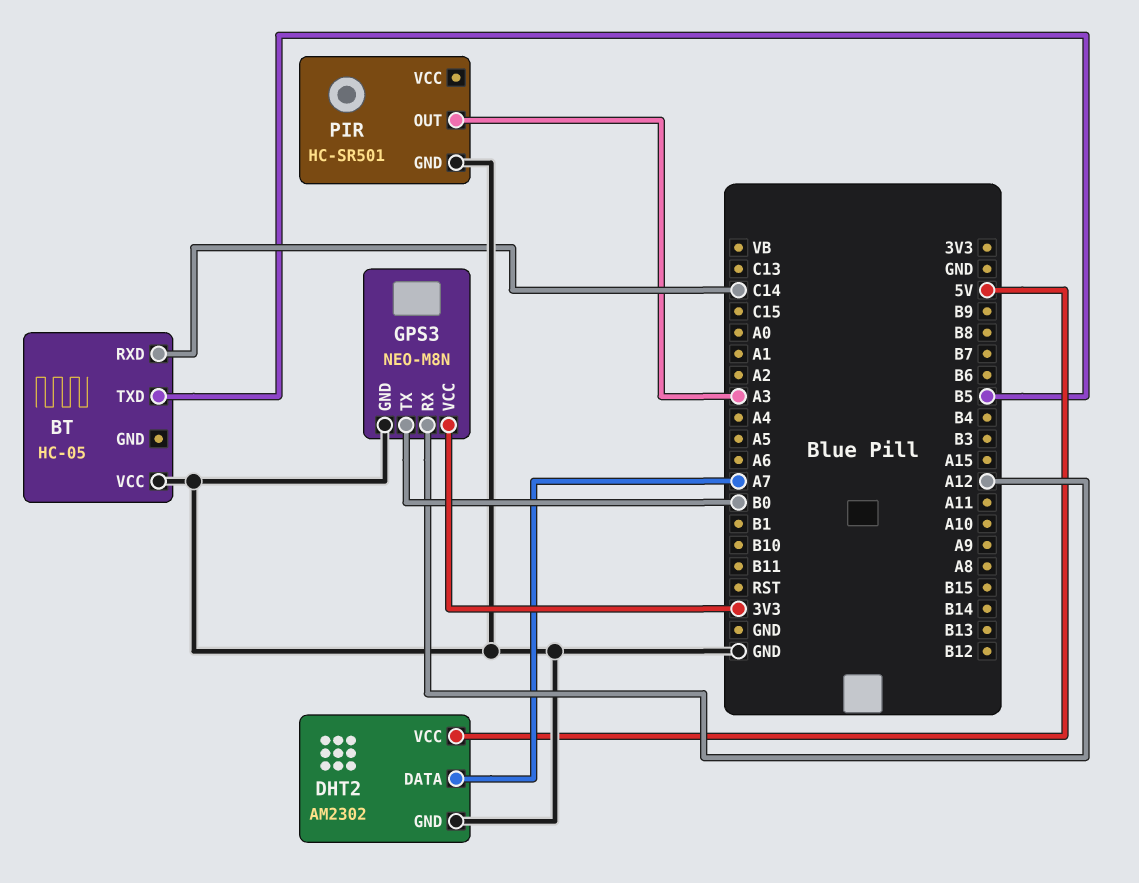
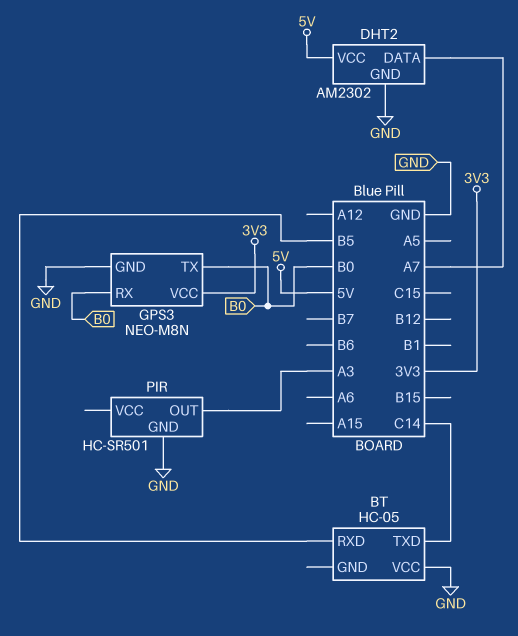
BT pin RXD: C14 -> B5
BT pin TXD: B5 -> C14
GPS3 pin RX: A12 -> B0

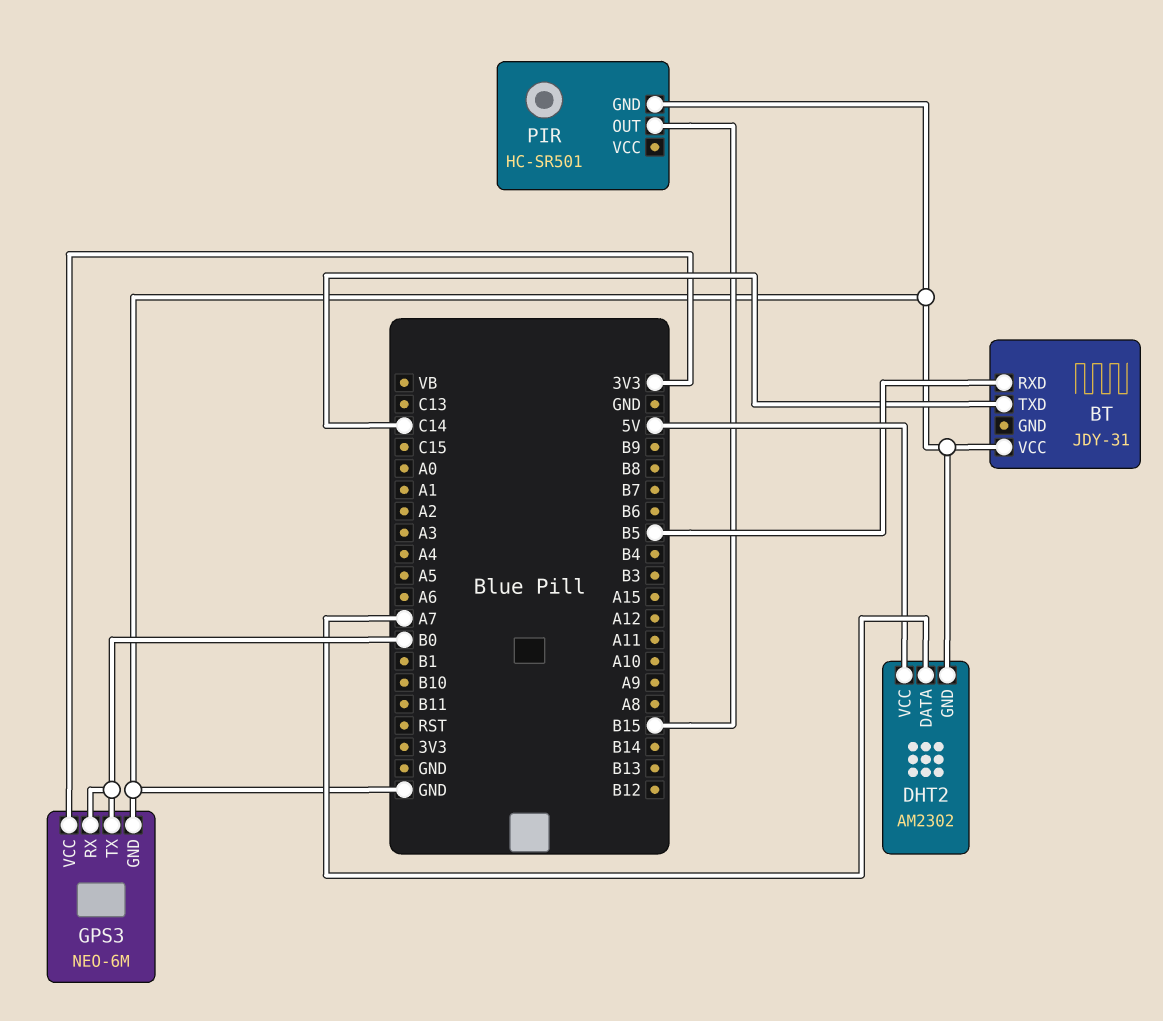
BT: HC-05 -> JDY-31
GPS3: NEO-M8N -> NEO-6M
PIR pin OUT: A3 -> B15

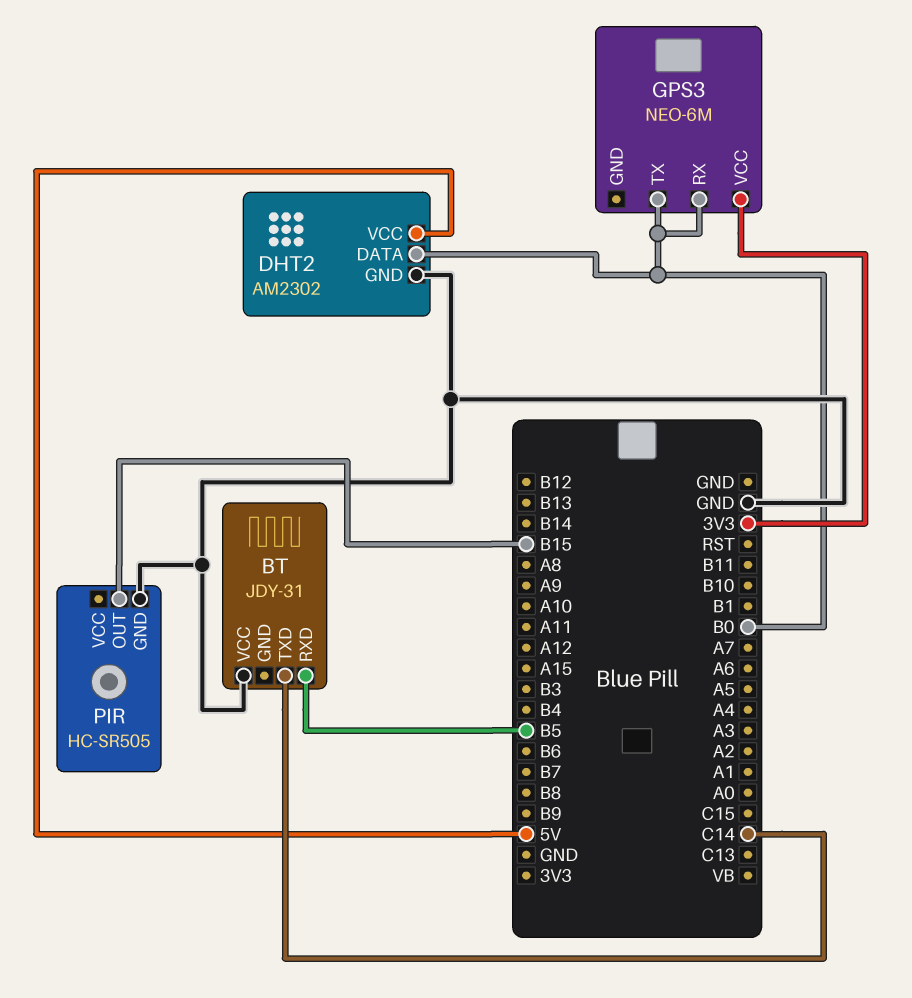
DHT2 pin DATA: A7 -> B0
GPS3 pin GND: GND -> none
PIR: HC-SR501 -> HC-SR505

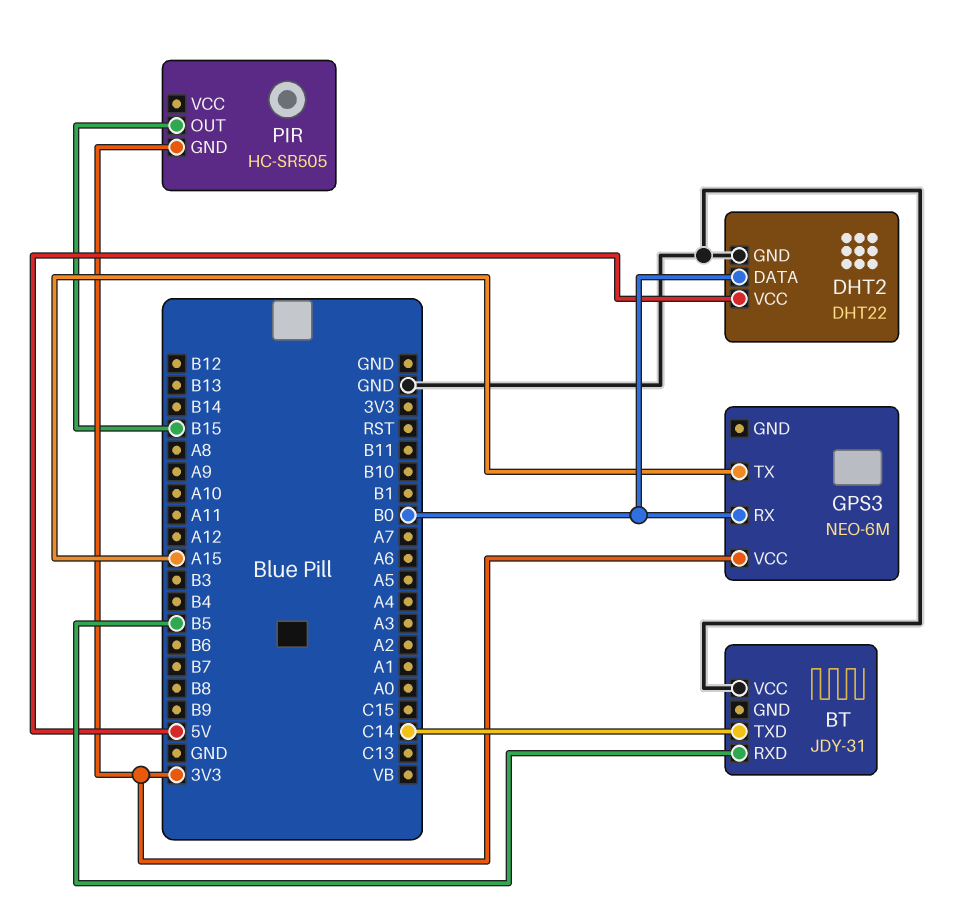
DHT2: AM2302 -> DHT22
GPS3 pin TX: B0 -> A15
PIR pin GND: GND -> 3V3

